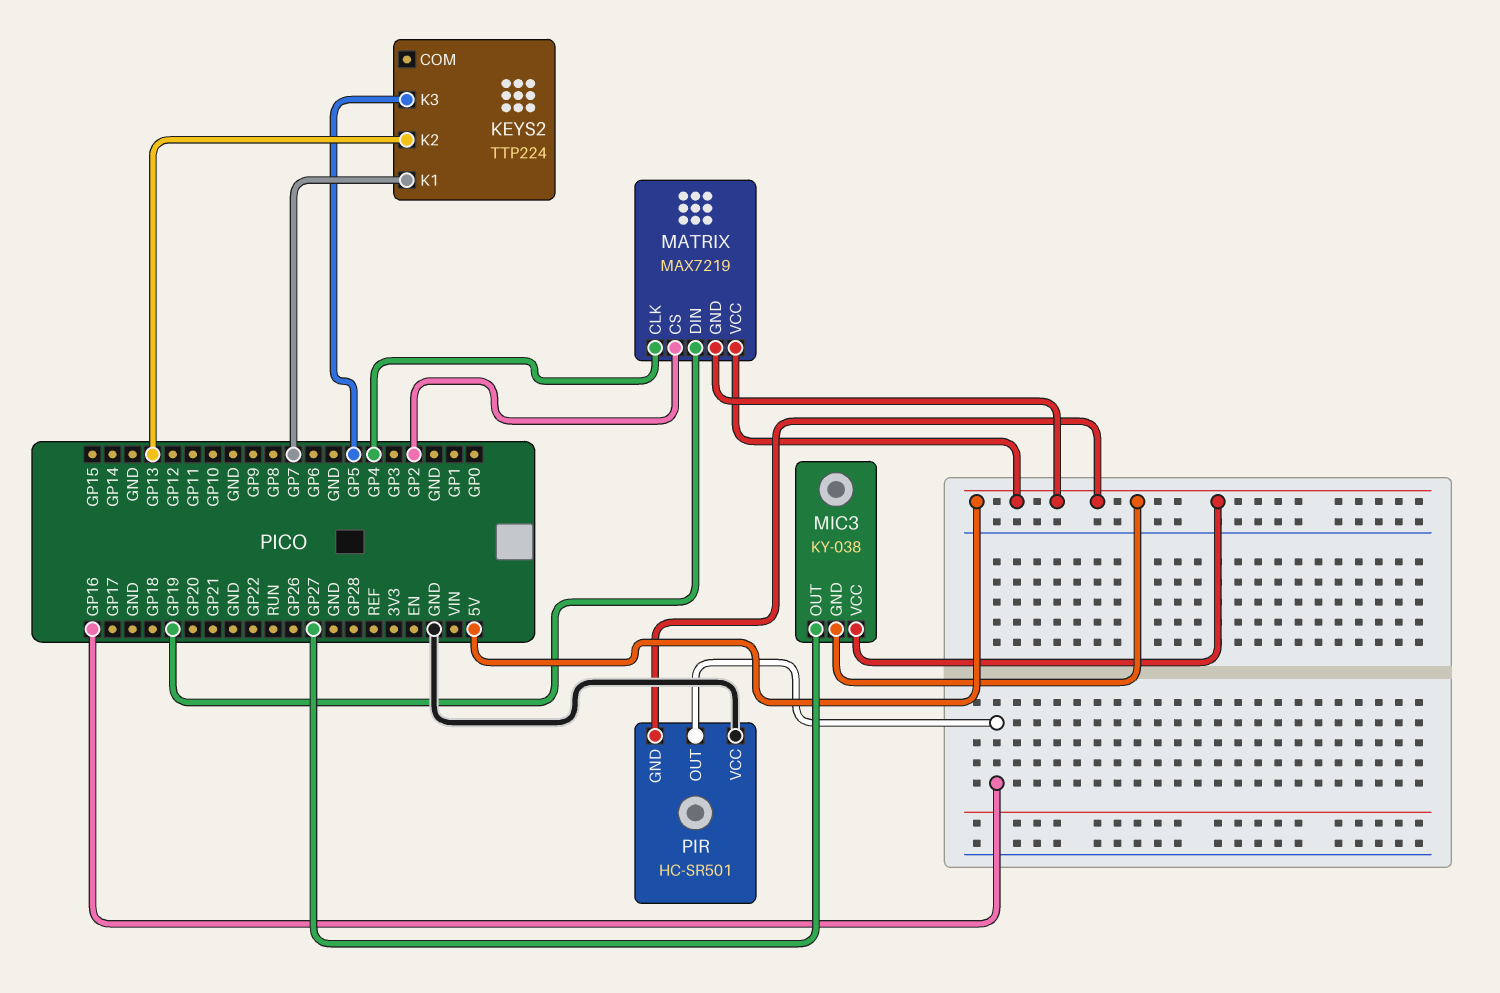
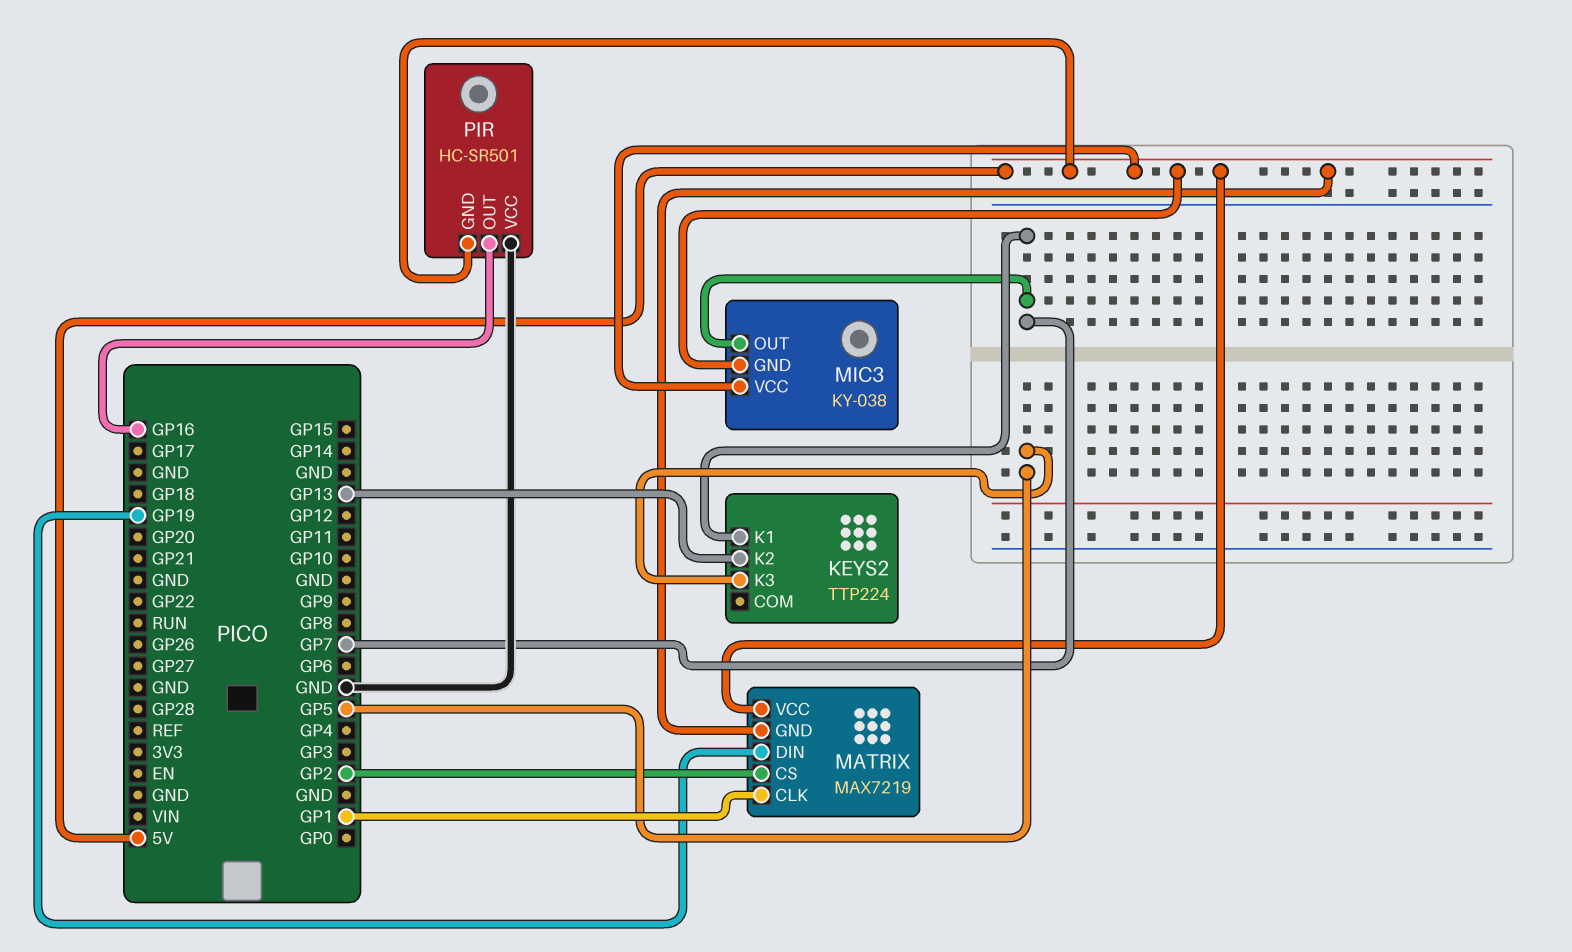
MATRIX pin CLK: GP4 -> GP1
MIC3 pin OUT: GP27 -> GP7

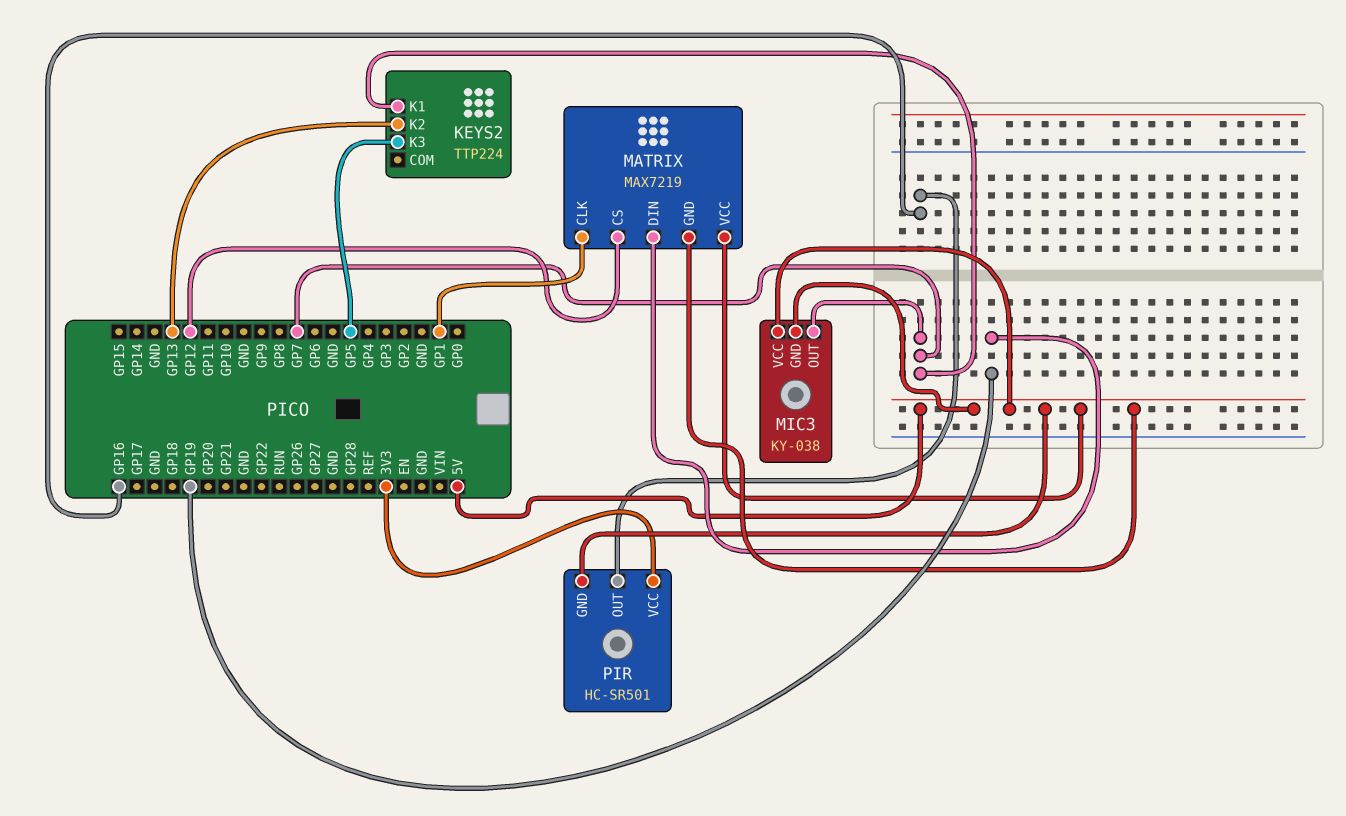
MATRIX pin CS: GP2 -> GP12
PIR pin VCC: GND -> 3V3

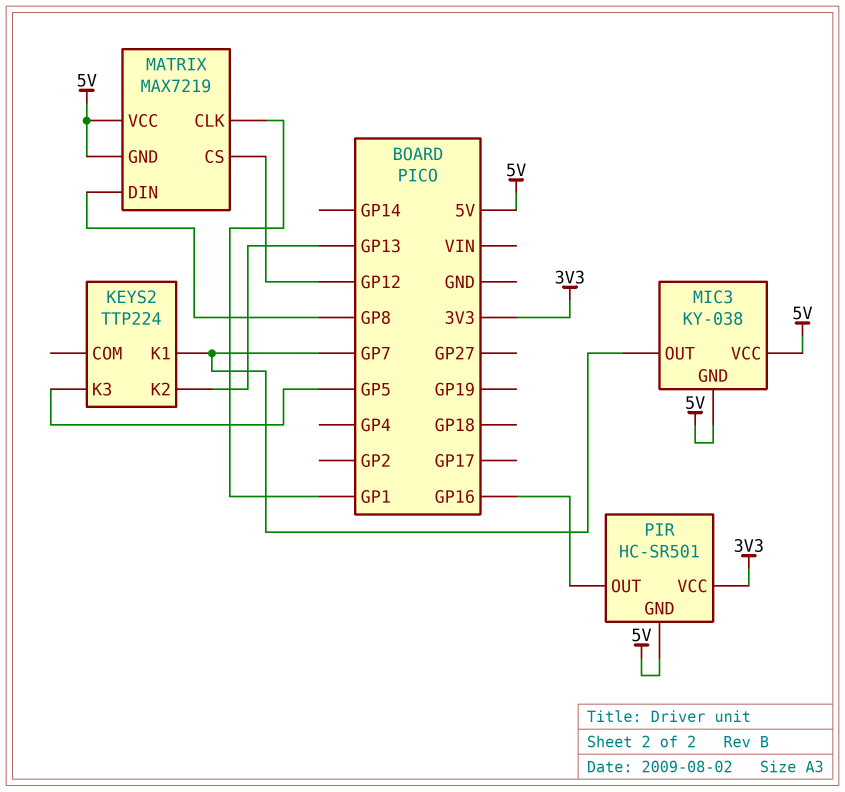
MATRIX pin DIN: GP19 -> GP8

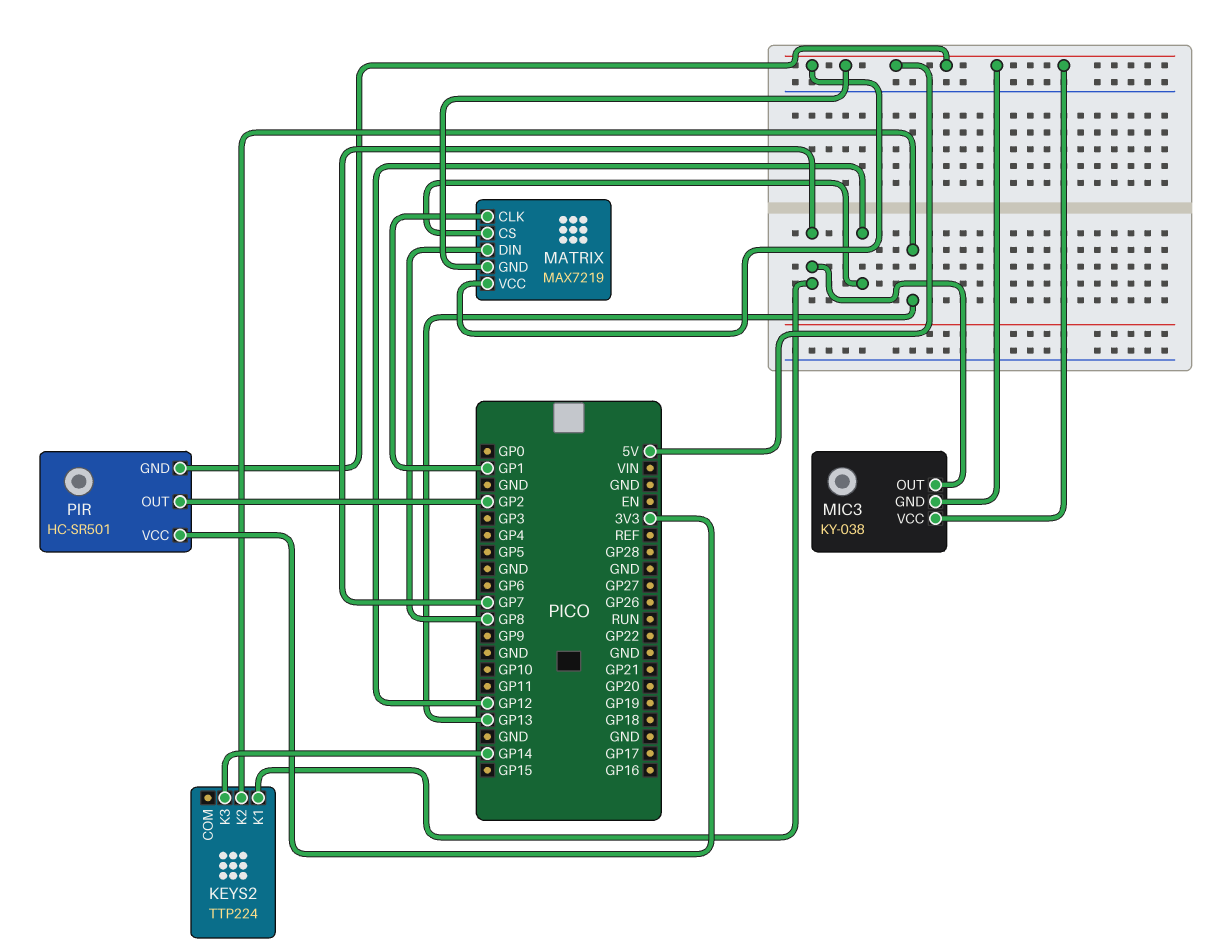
KEYS2 pin K3: GP5 -> GP14
PIR pin OUT: GP16 -> GP2

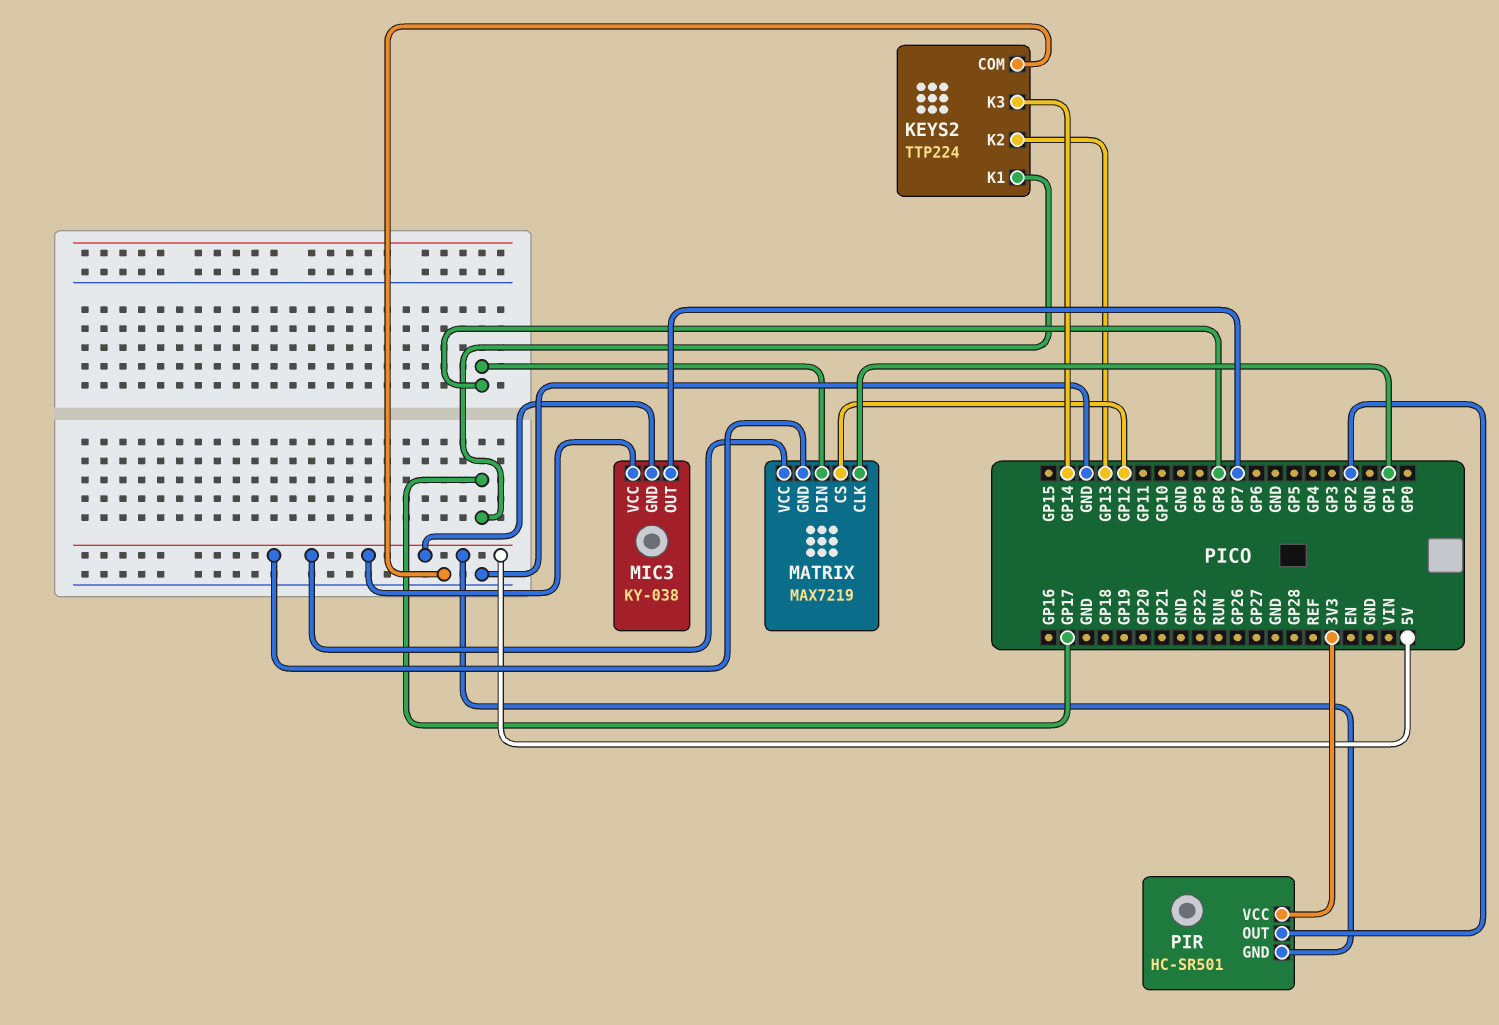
KEYS2 pin COM: none -> GND
KEYS2 pin K1: GP7 -> GP17

